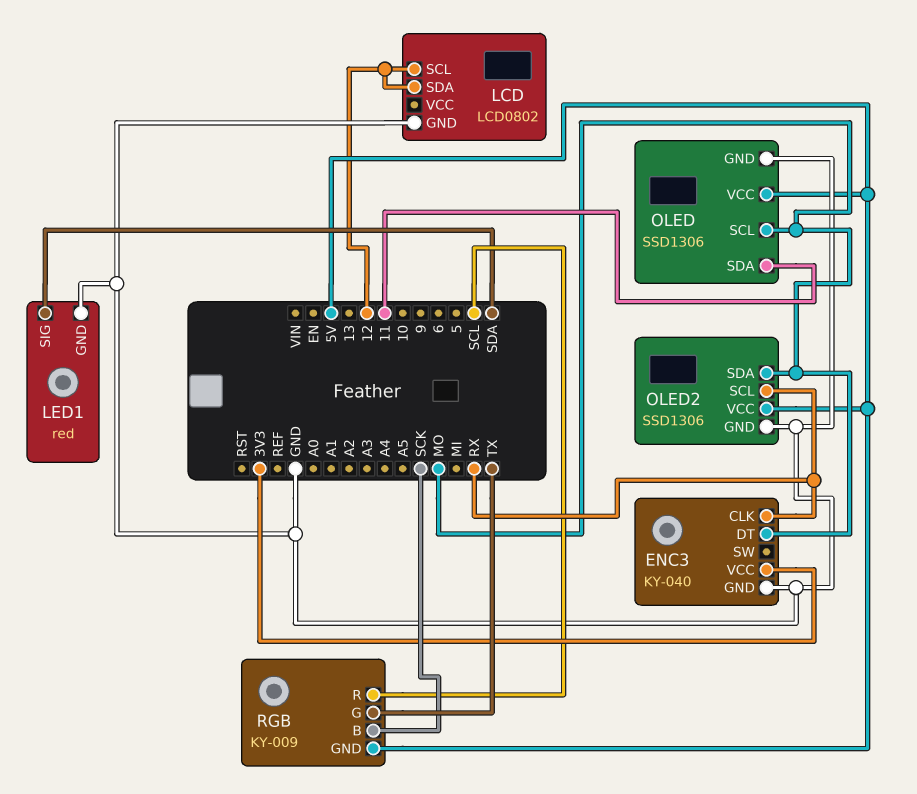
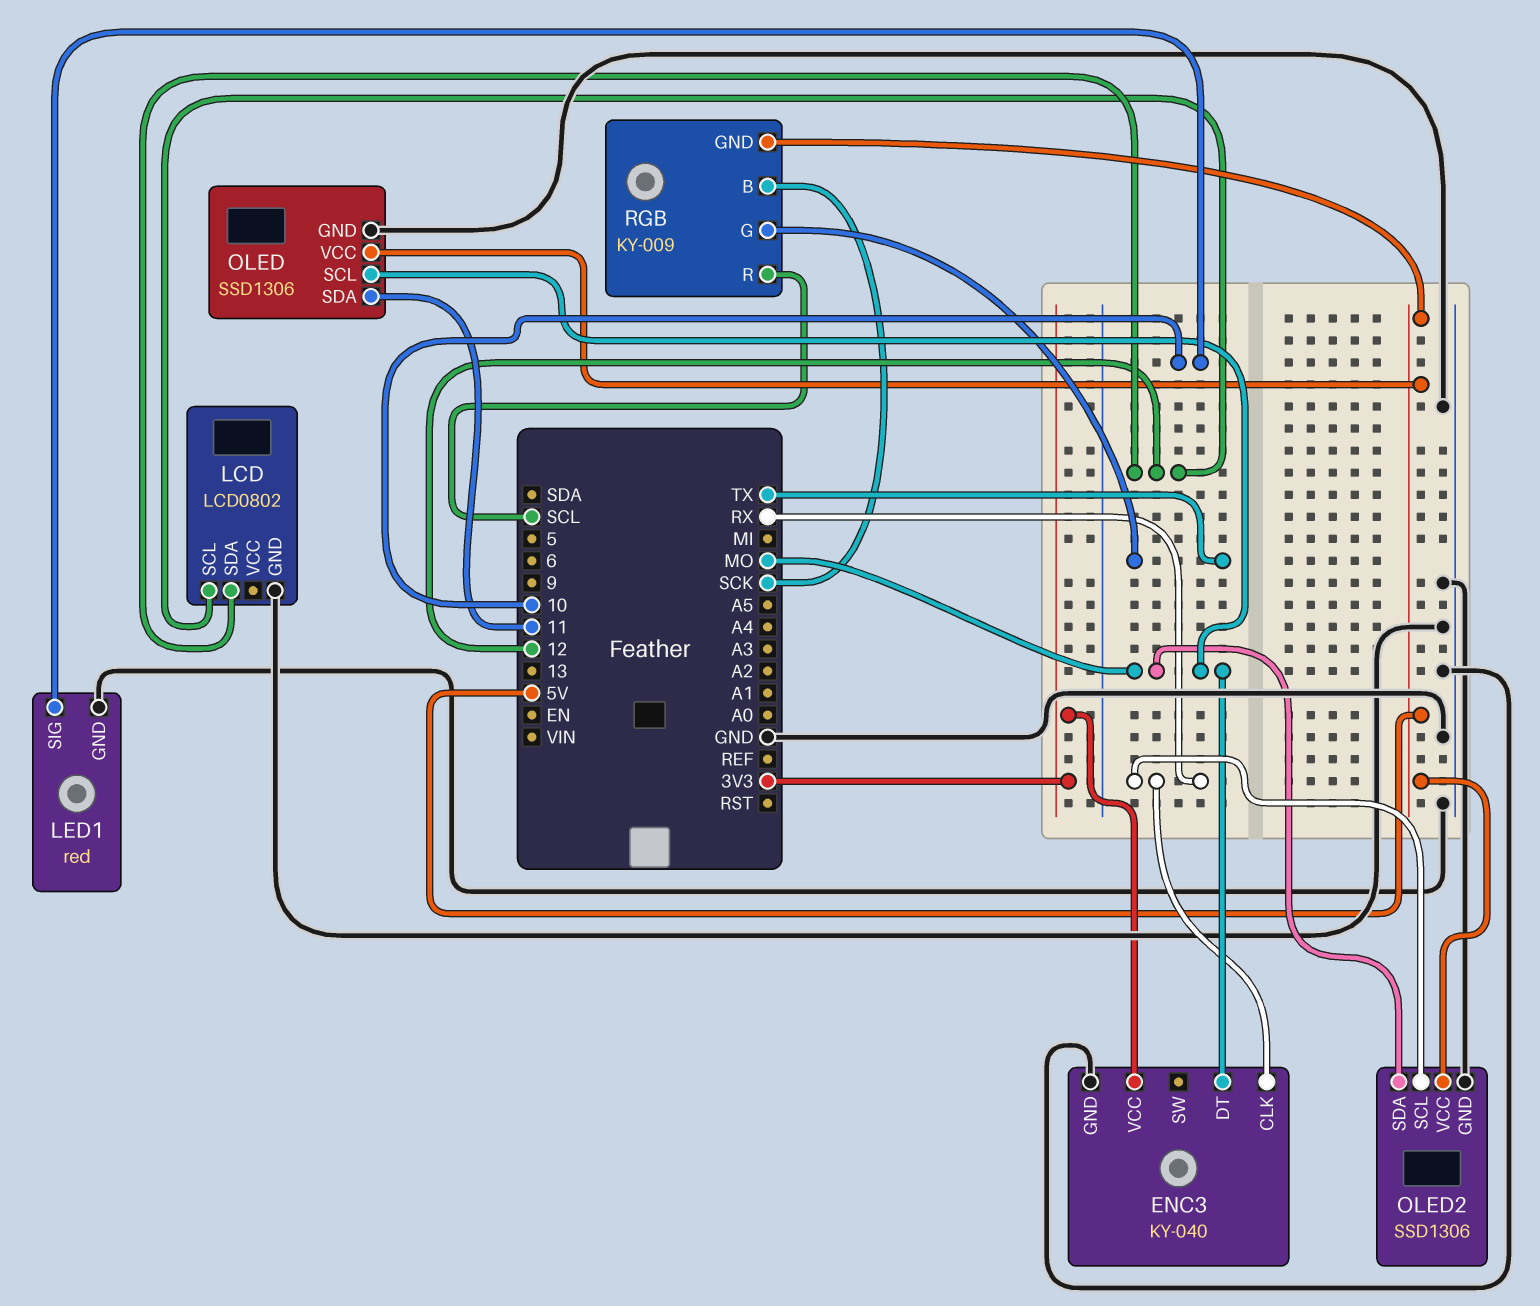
LED1 pin SIG: SDA -> 10

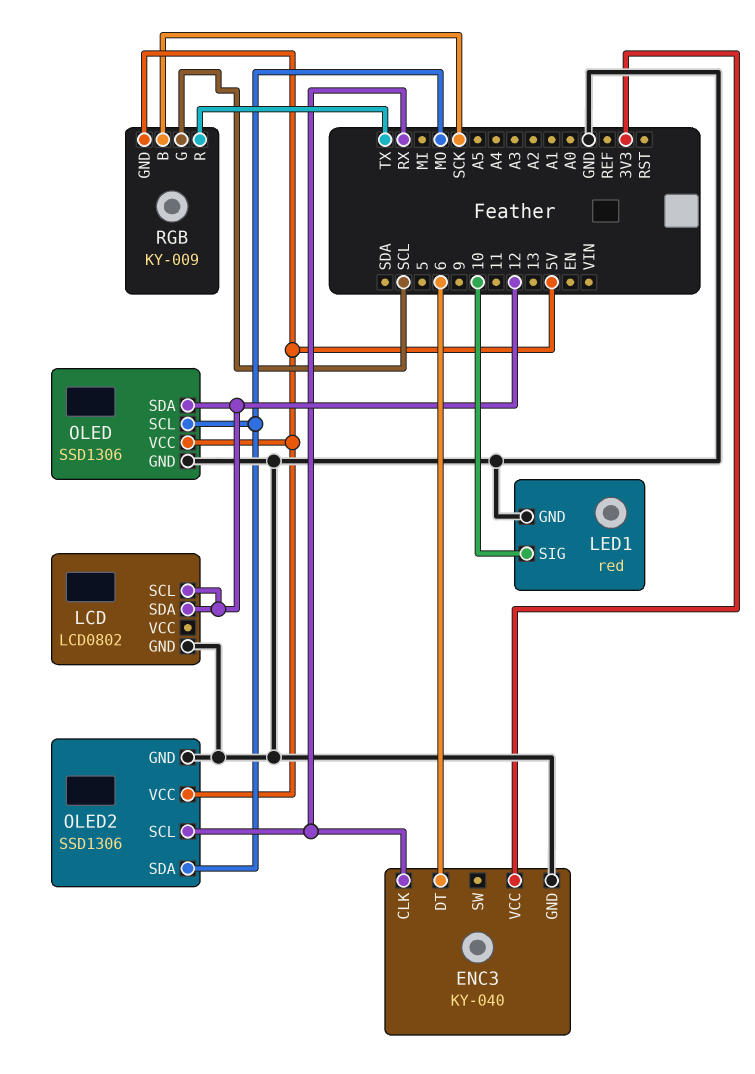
ENC3 pin DT: MO -> 6
OLED pin SDA: 11 -> 12
RGB pin G: TX -> SCL
RGB pin R: SCL -> TX

